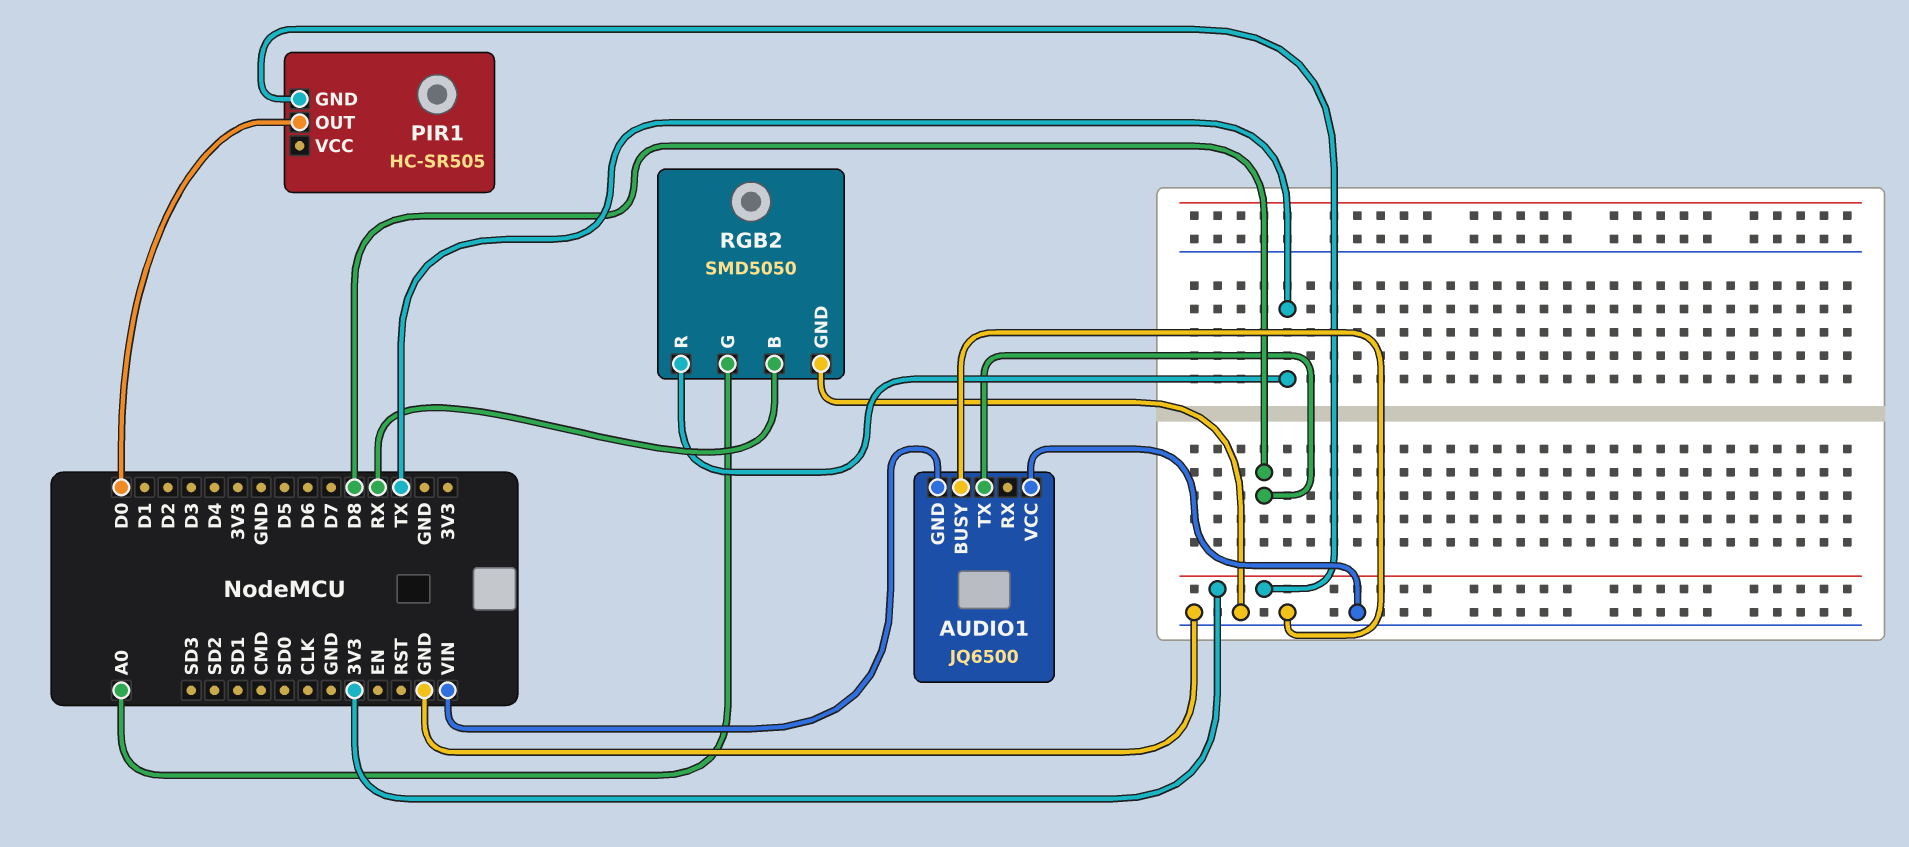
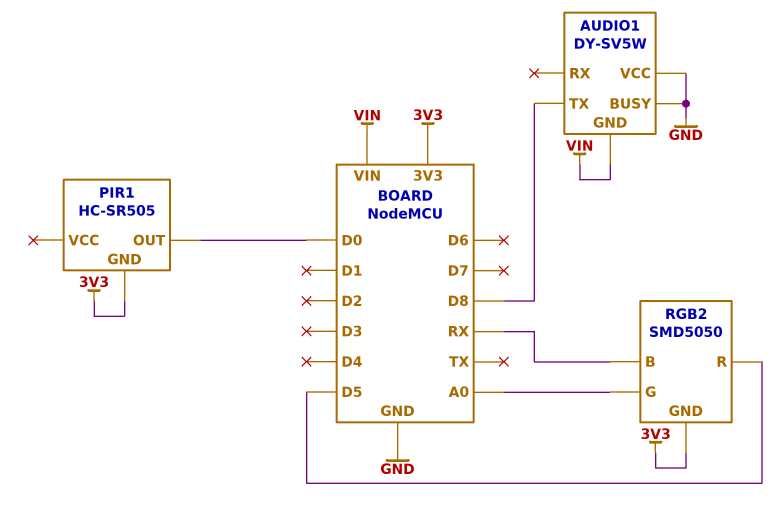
AUDIO1: JQ6500 -> DY-SV5W
RGB2 pin GND: GND -> 3V3
RGB2 pin R: TX -> D5

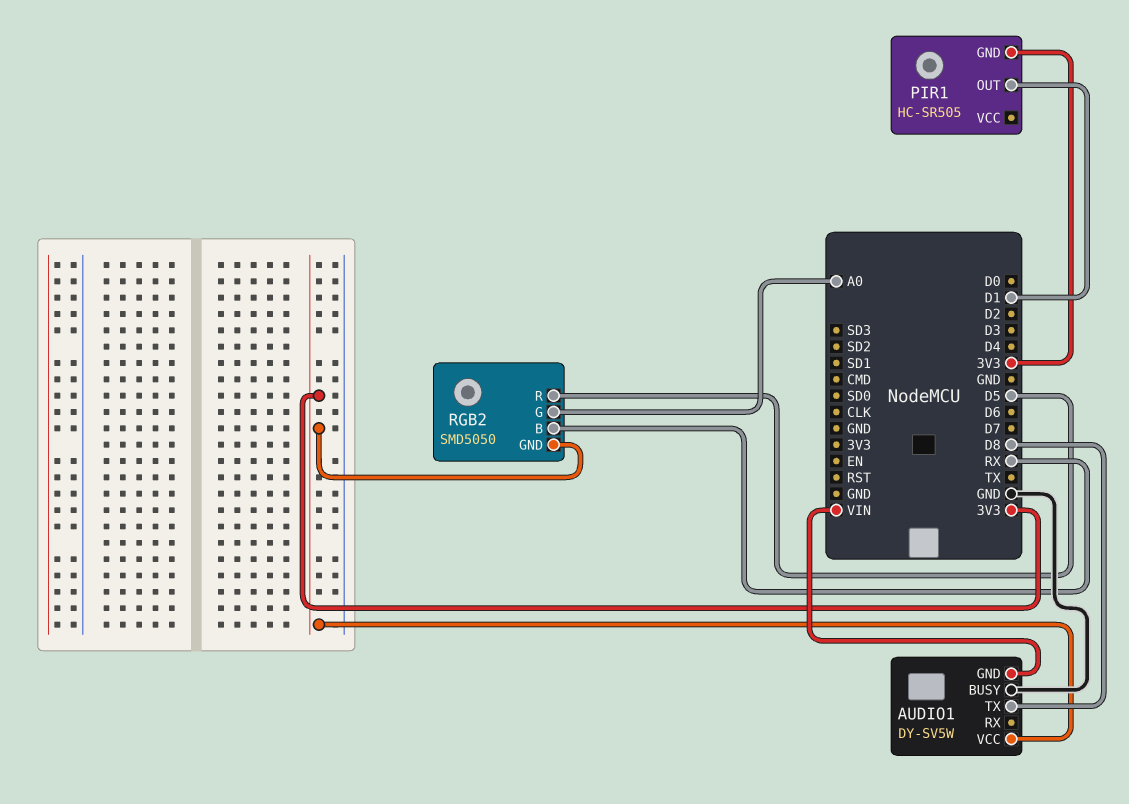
AUDIO1 pin VCC: GND -> 3V3
PIR1 pin OUT: D0 -> D1

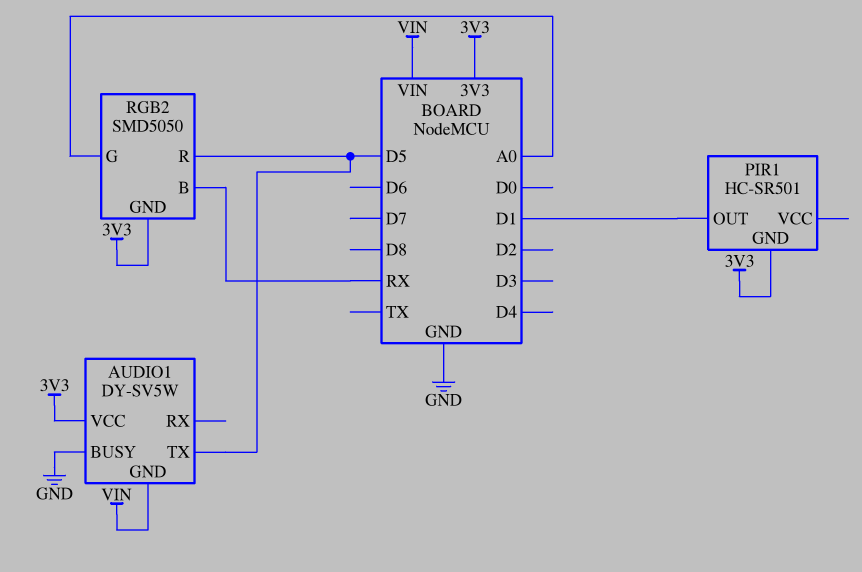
AUDIO1 pin TX: D8 -> D5
PIR1: HC-SR505 -> HC-SR501

